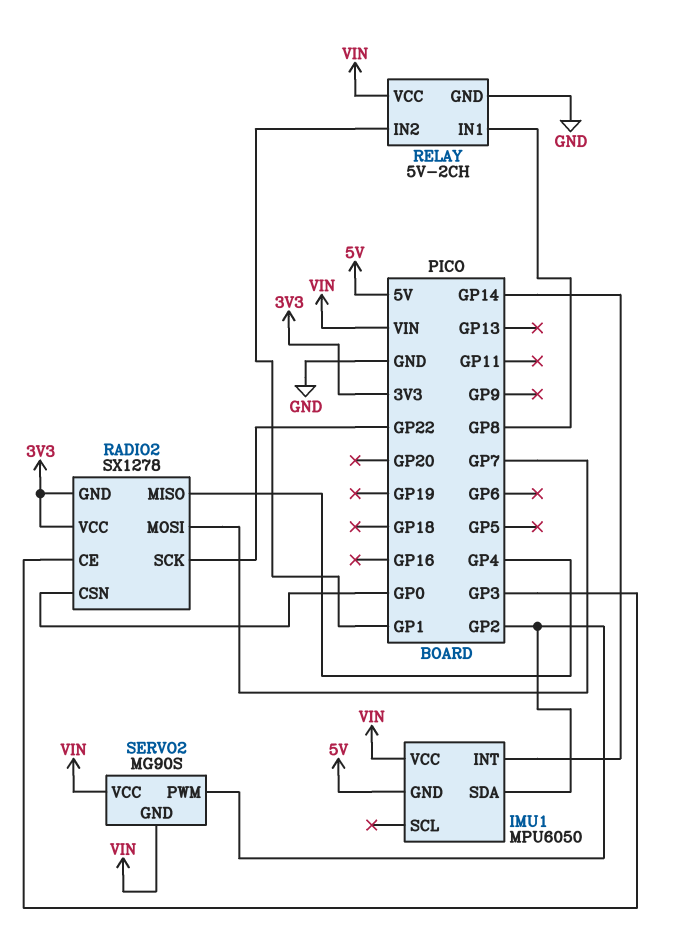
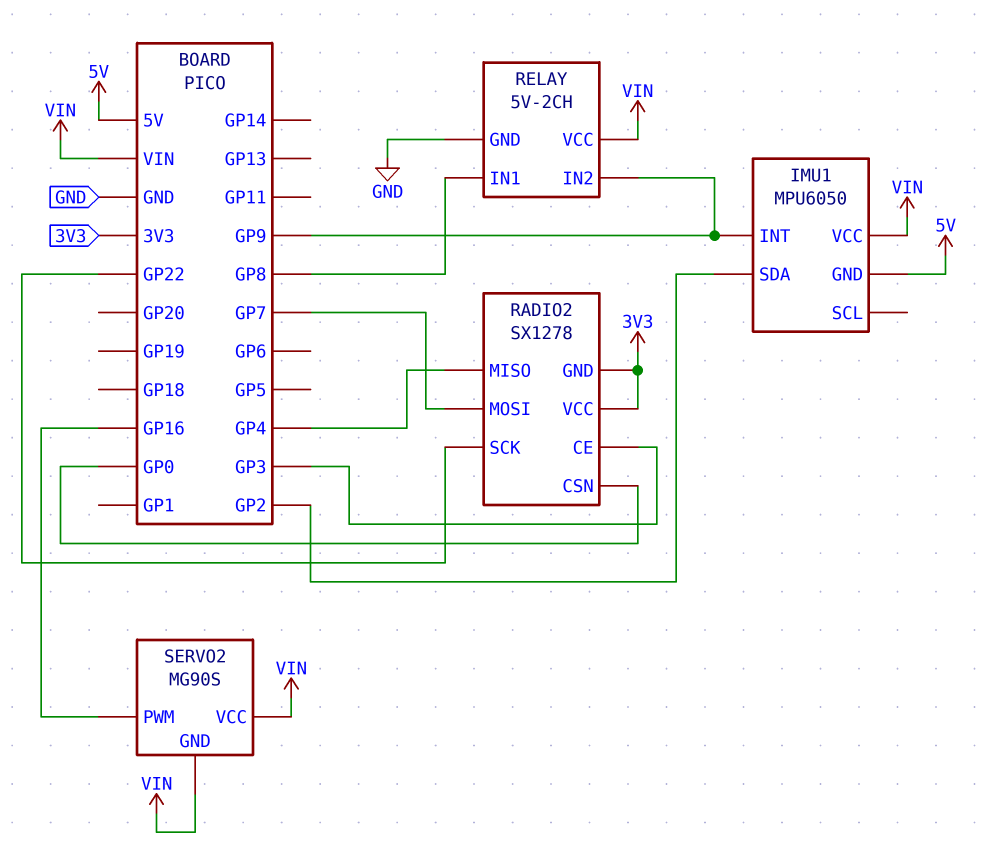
IMU1 pin INT: GP14 -> GP9
RELAY pin IN2: GP1 -> GP9
SERVO2 pin PWM: GP2 -> GP16

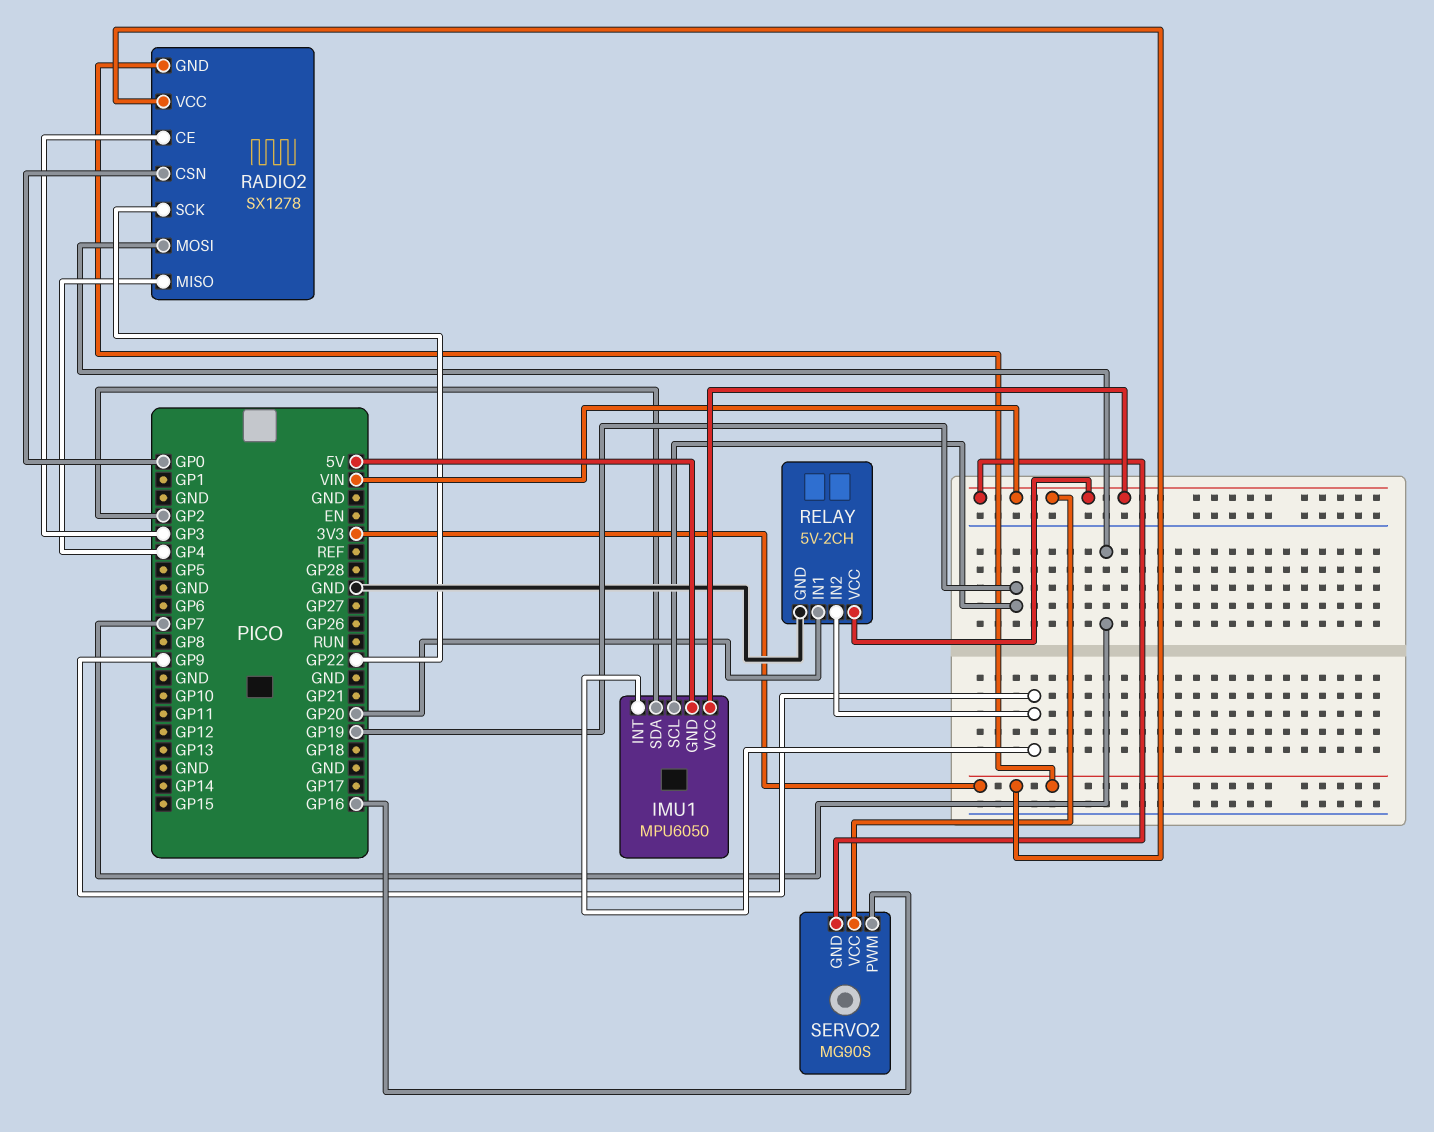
IMU1 pin SCL: none -> GP19
RELAY pin IN1: GP8 -> GP20

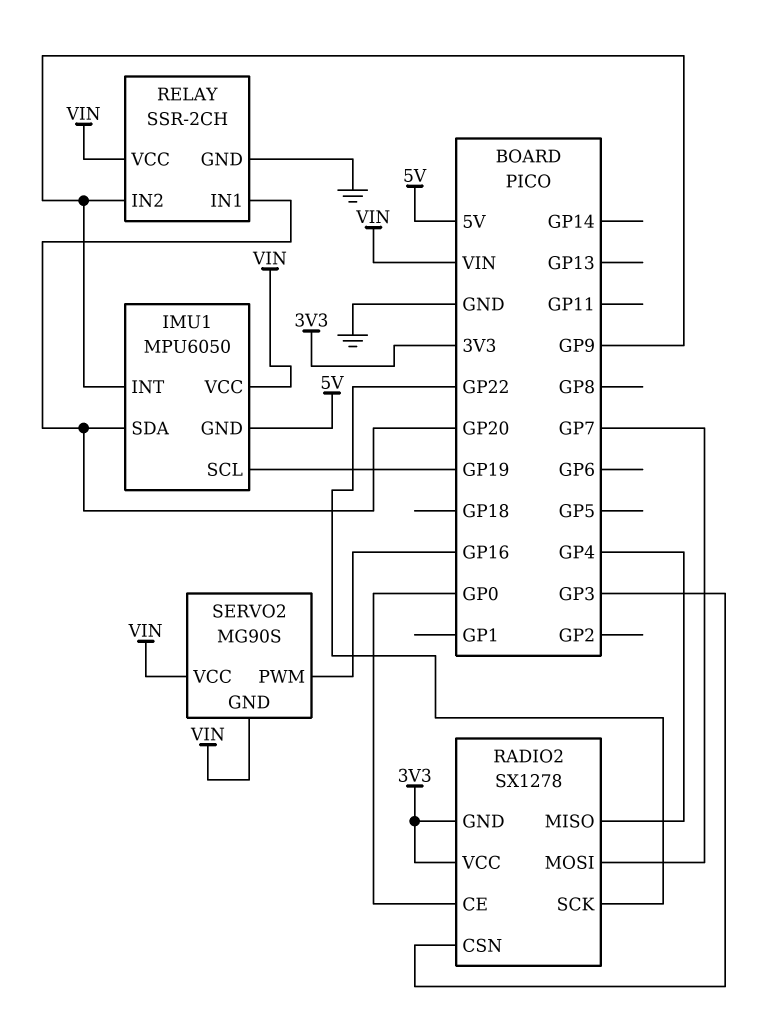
IMU1 pin SDA: GP2 -> GP20
RADIO2 pin CE: GP3 -> GP0
RADIO2 pin CSN: GP0 -> GP3
RELAY: 5V-2CH -> SSR-2CH

